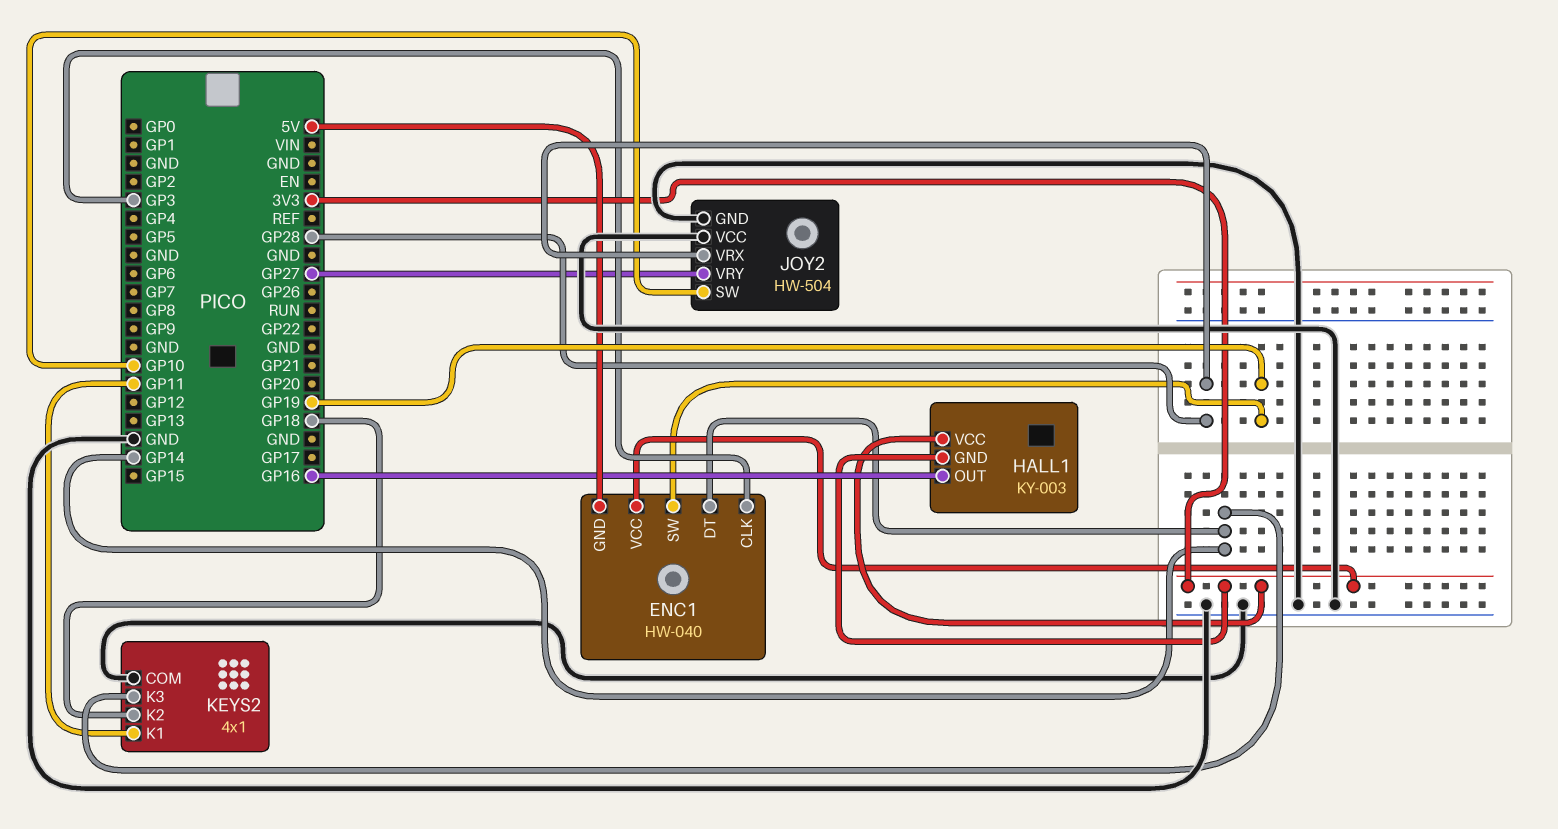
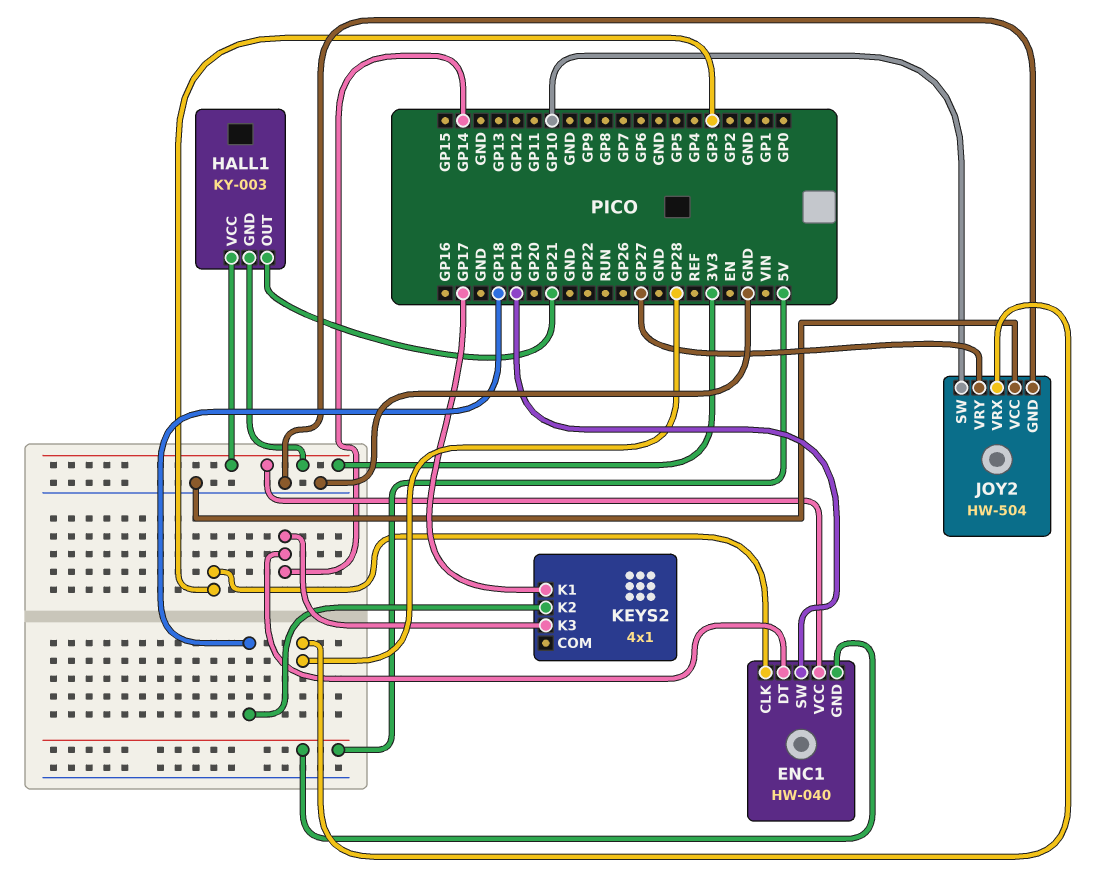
HALL1 pin OUT: GP16 -> GP21
KEYS2 pin COM: GND -> none
KEYS2 pin K1: GP11 -> GP17

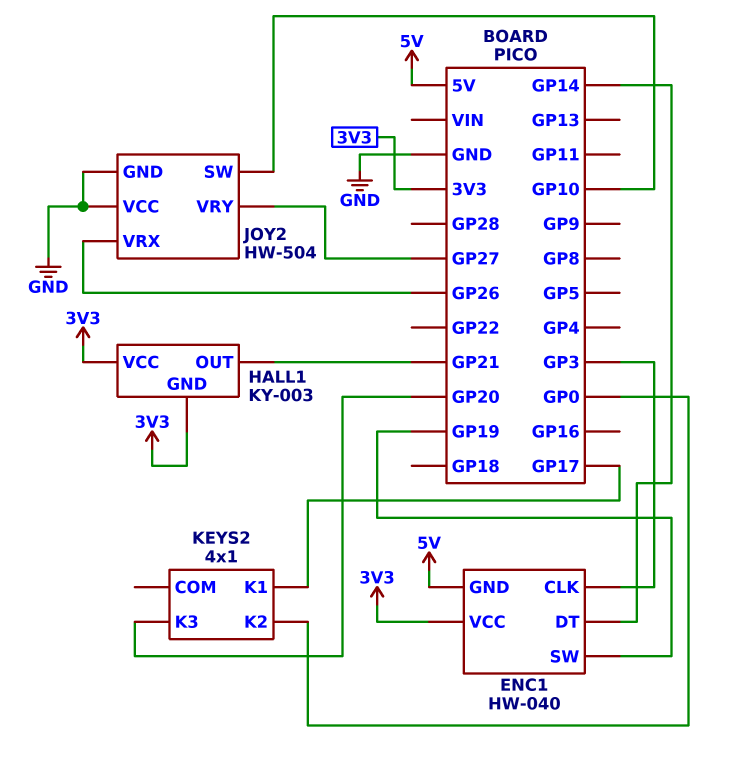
JOY2 pin VRX: GP28 -> GP26
KEYS2 pin K2: GP18 -> GP0
KEYS2 pin K3: GP14 -> GP20

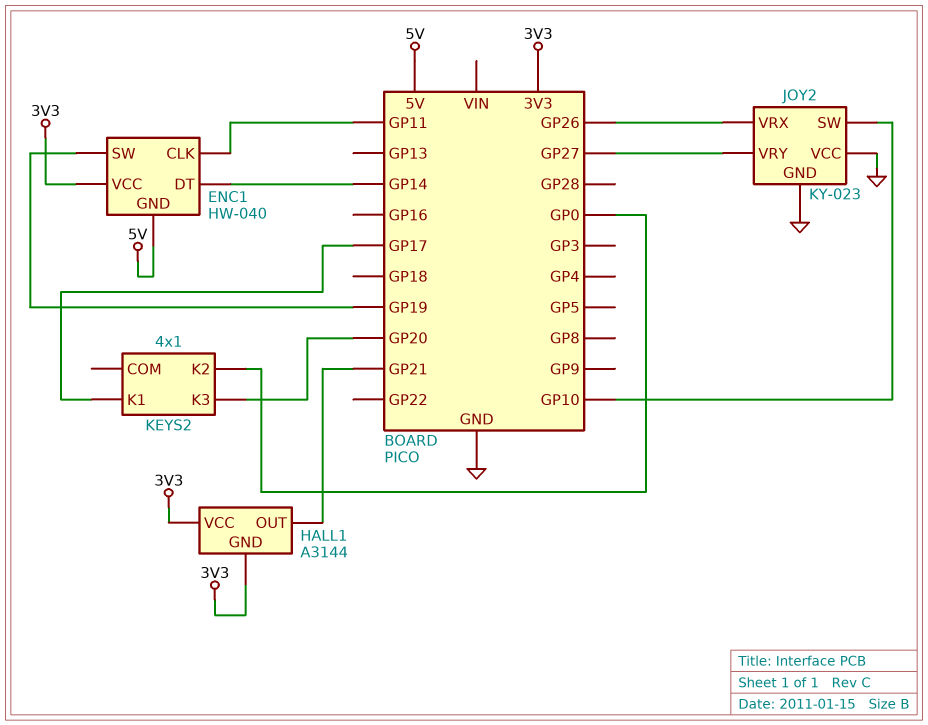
ENC1 pin CLK: GP3 -> GP11
HALL1: KY-003 -> A3144
JOY2: HW-504 -> KY-023

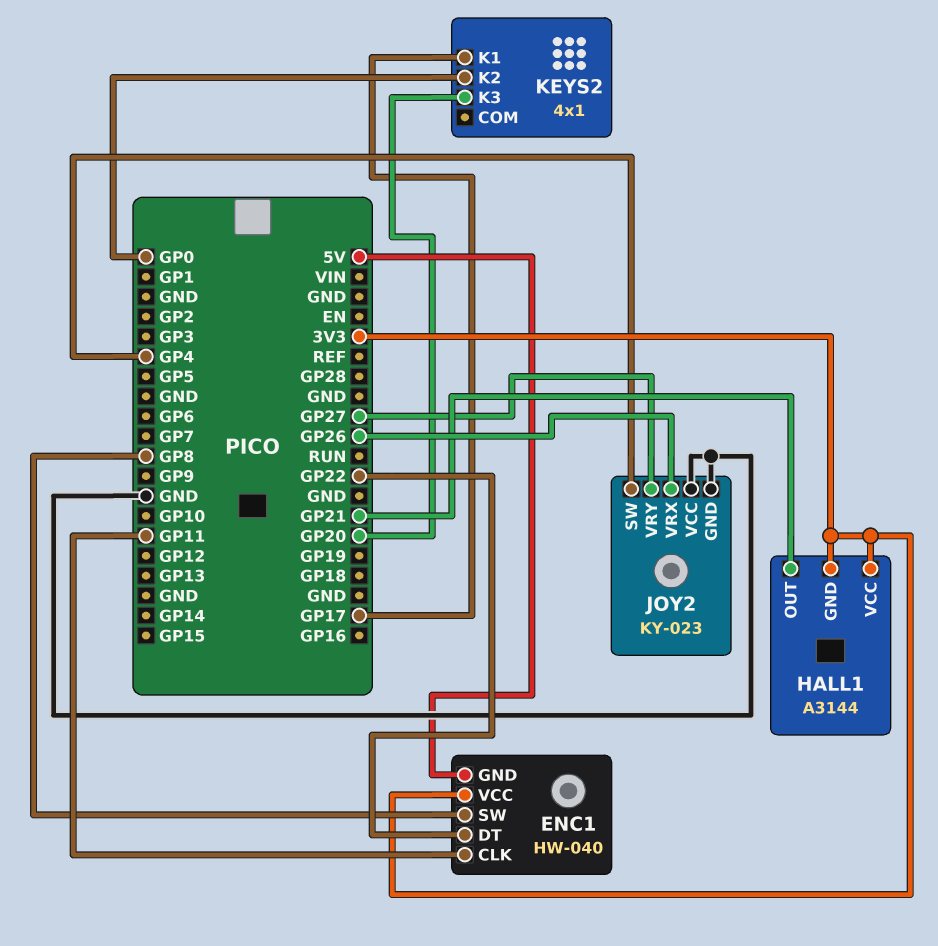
ENC1 pin DT: GP14 -> GP22
ENC1 pin SW: GP19 -> GP8
JOY2 pin SW: GP10 -> GP4

